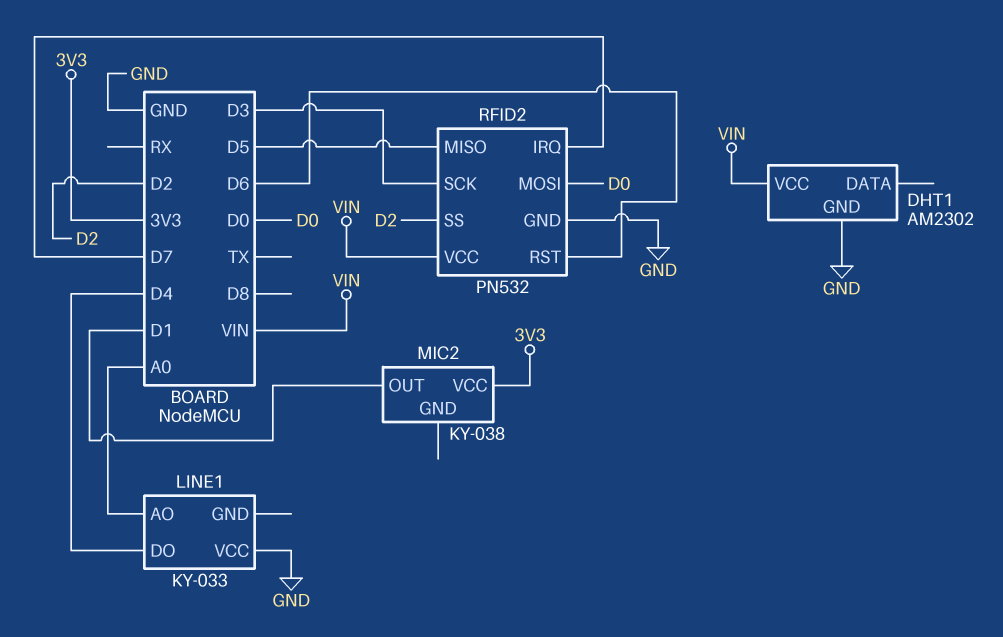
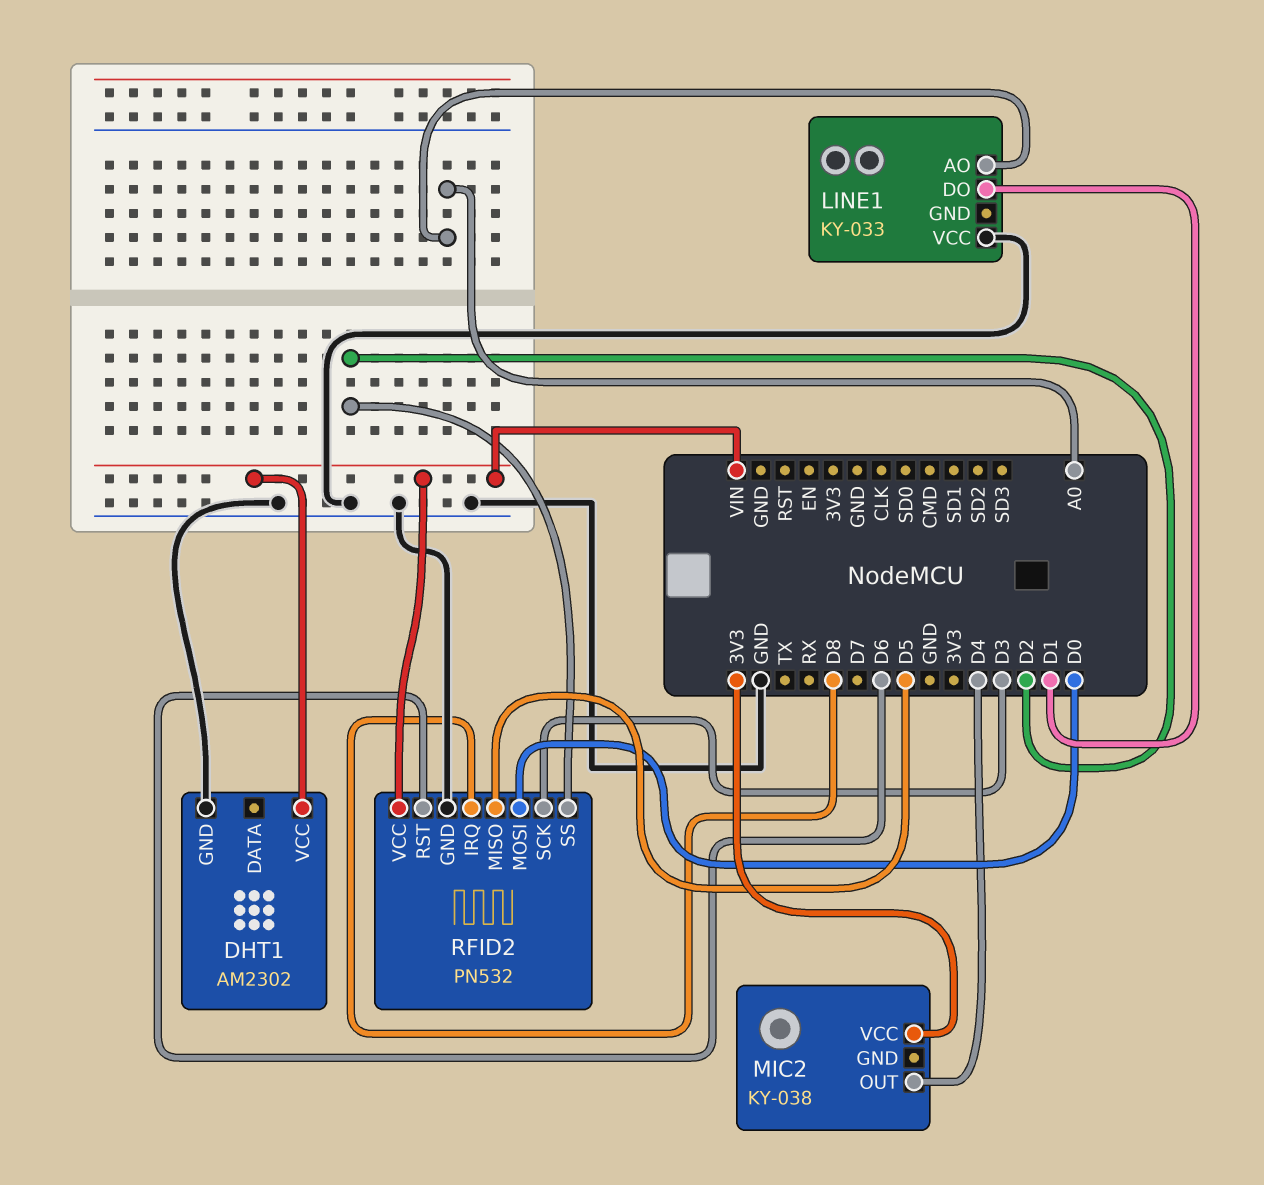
LINE1 pin DO: D4 -> D1
MIC2 pin OUT: D1 -> D4
RFID2 pin IRQ: D7 -> D8

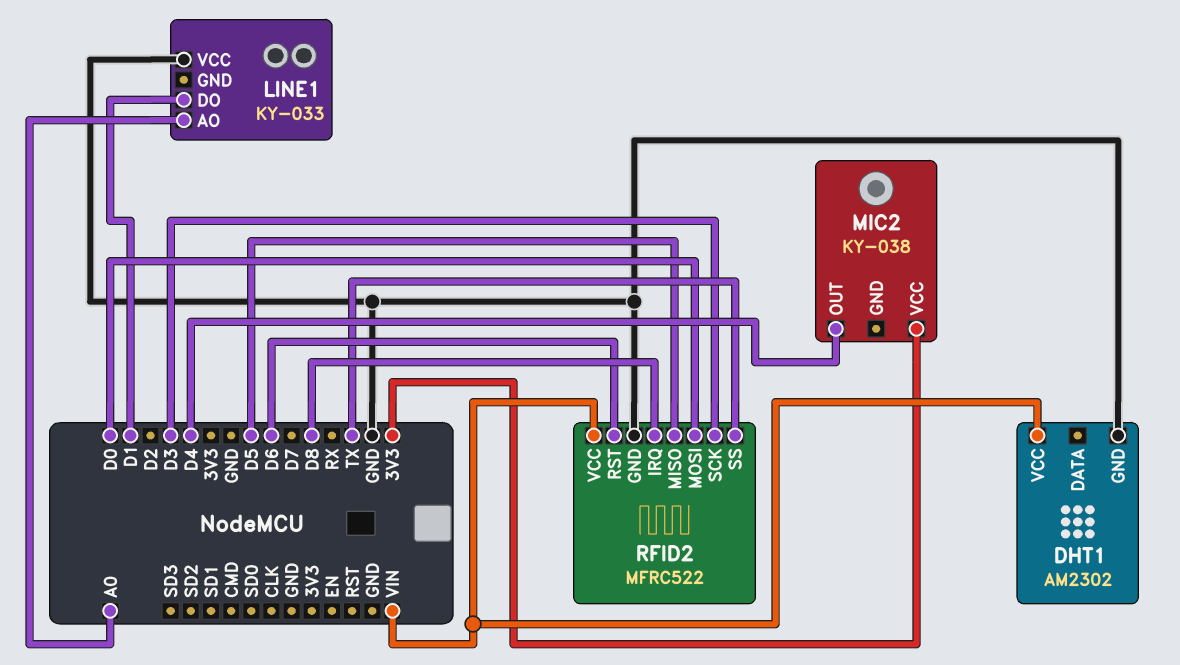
RFID2: PN532 -> MFRC522
RFID2 pin SS: D2 -> TX

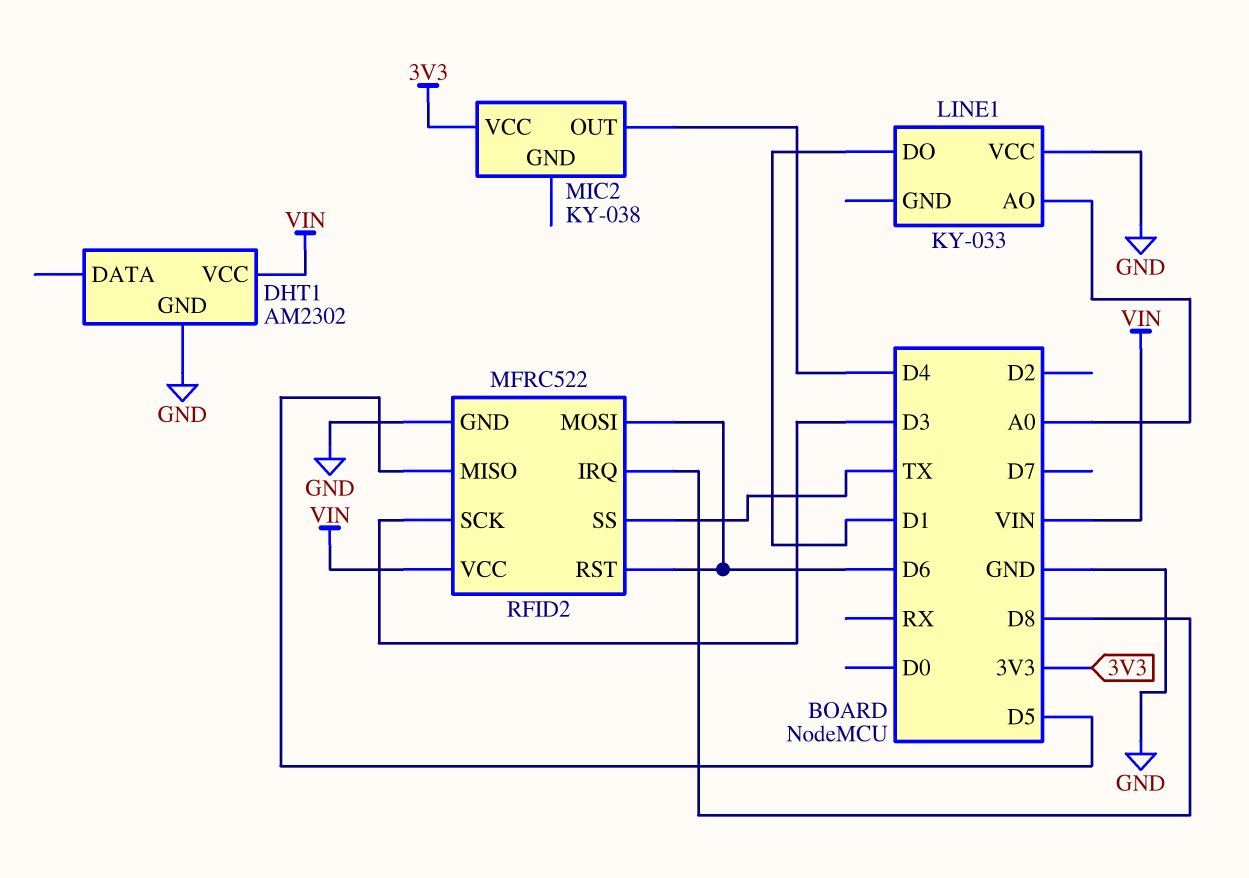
RFID2 pin MOSI: D0 -> D6

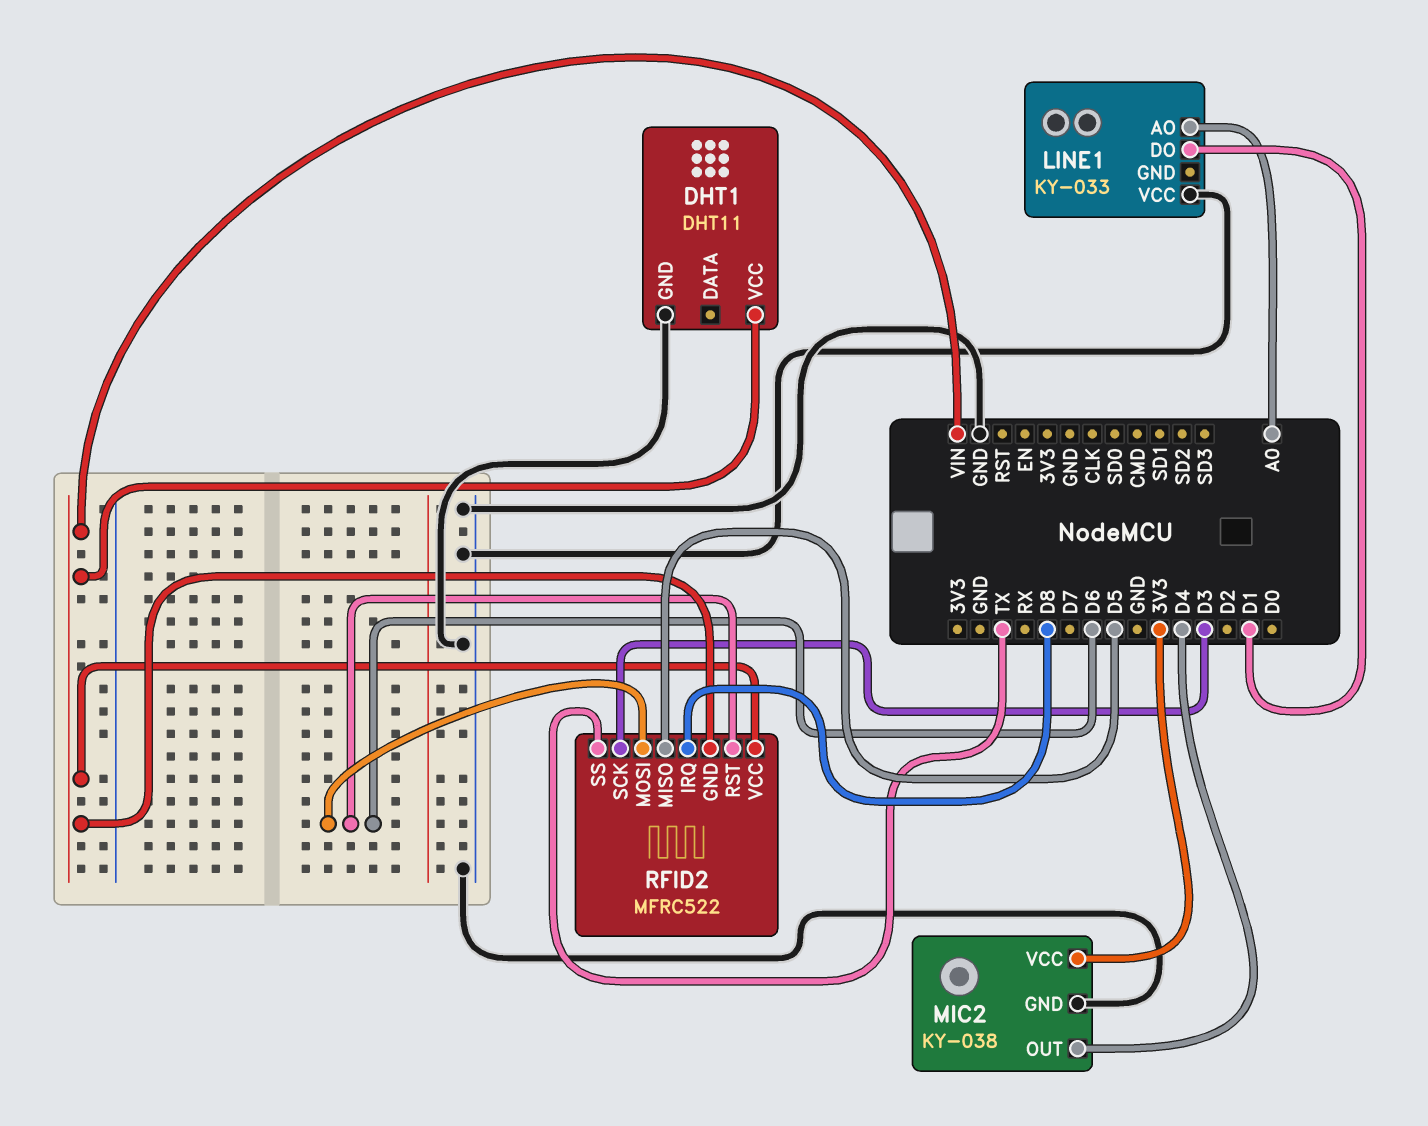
DHT1: AM2302 -> DHT11
MIC2 pin GND: none -> GND
RFID2 pin GND: GND -> VIN

